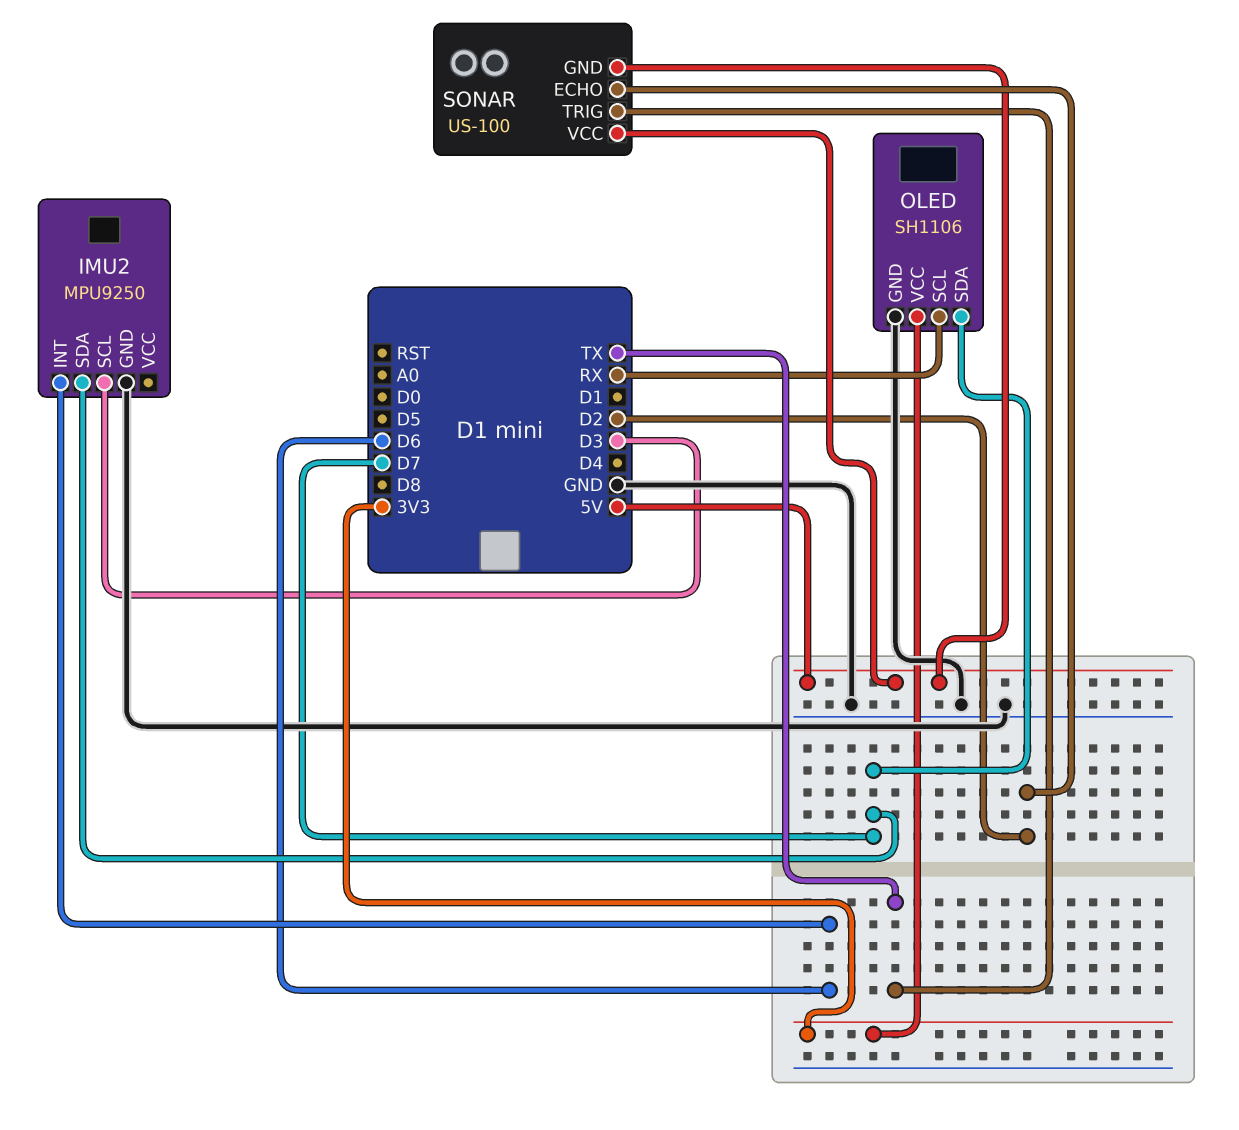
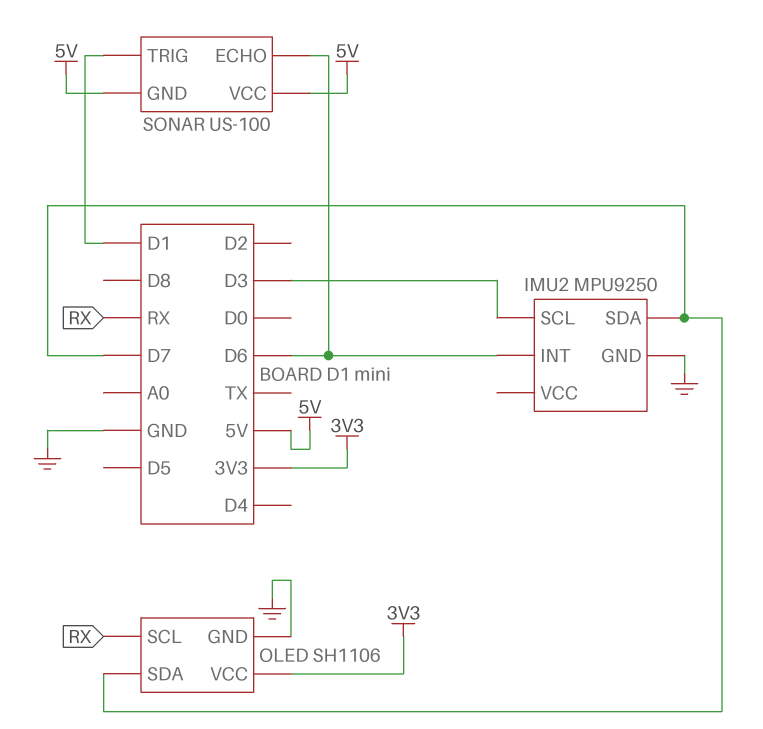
SONAR pin ECHO: D2 -> D6
SONAR pin TRIG: TX -> D1

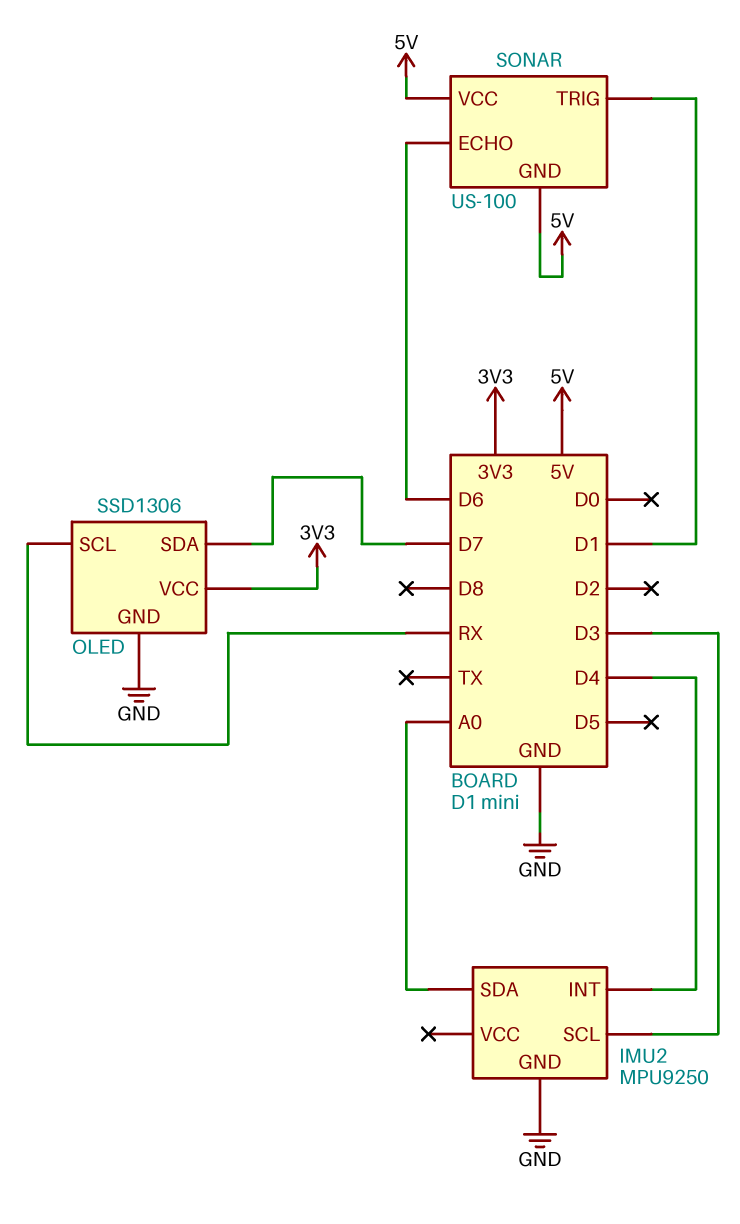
IMU2 pin INT: D6 -> D4
IMU2 pin SDA: D7 -> A0
OLED: SH1106 -> SSD1306

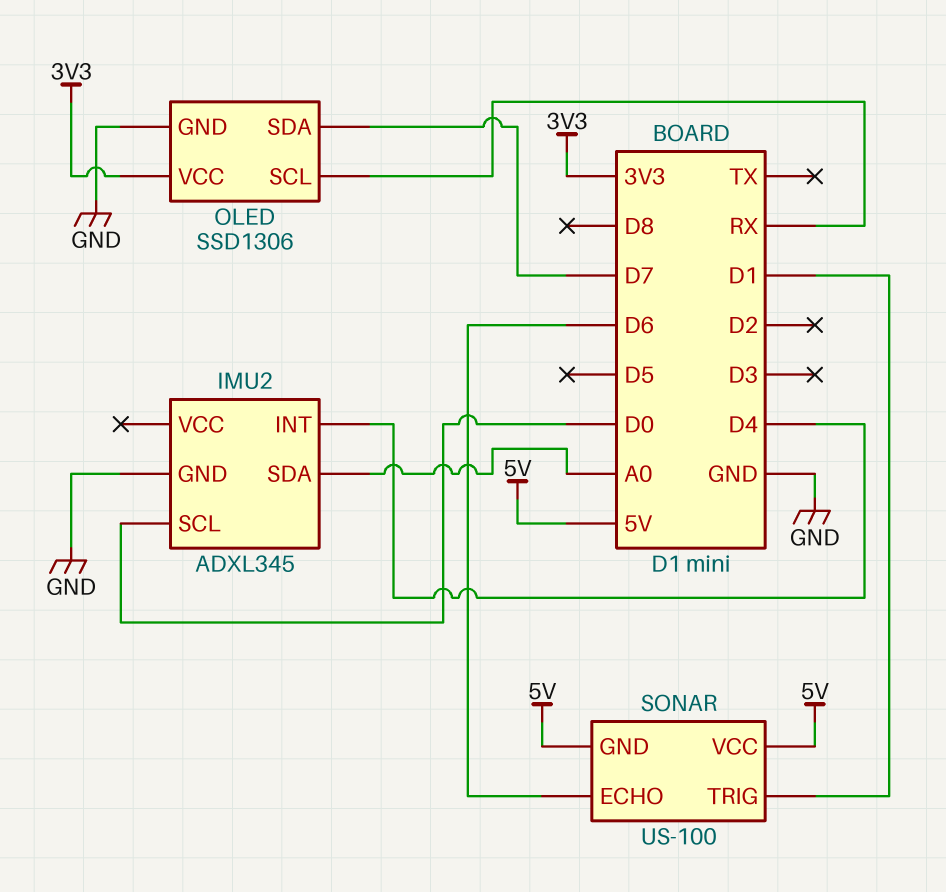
IMU2: MPU9250 -> ADXL345
IMU2 pin SCL: D3 -> D0

